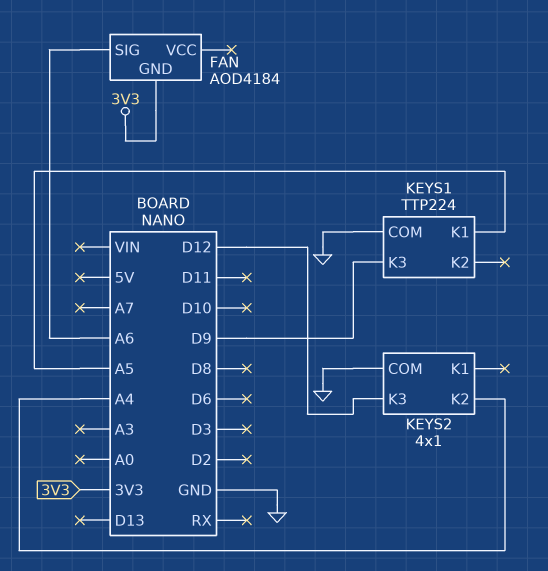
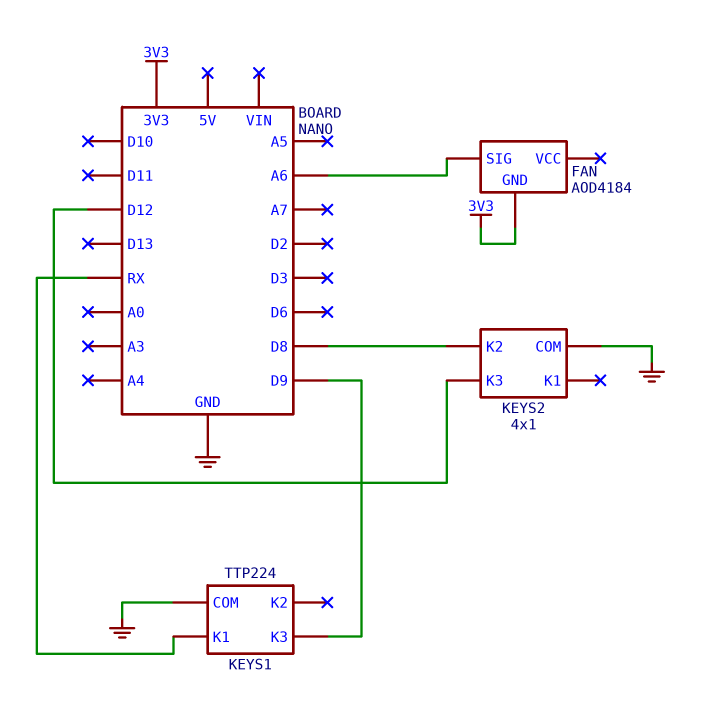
KEYS1 pin K1: A5 -> RX
KEYS2 pin K2: A4 -> D8

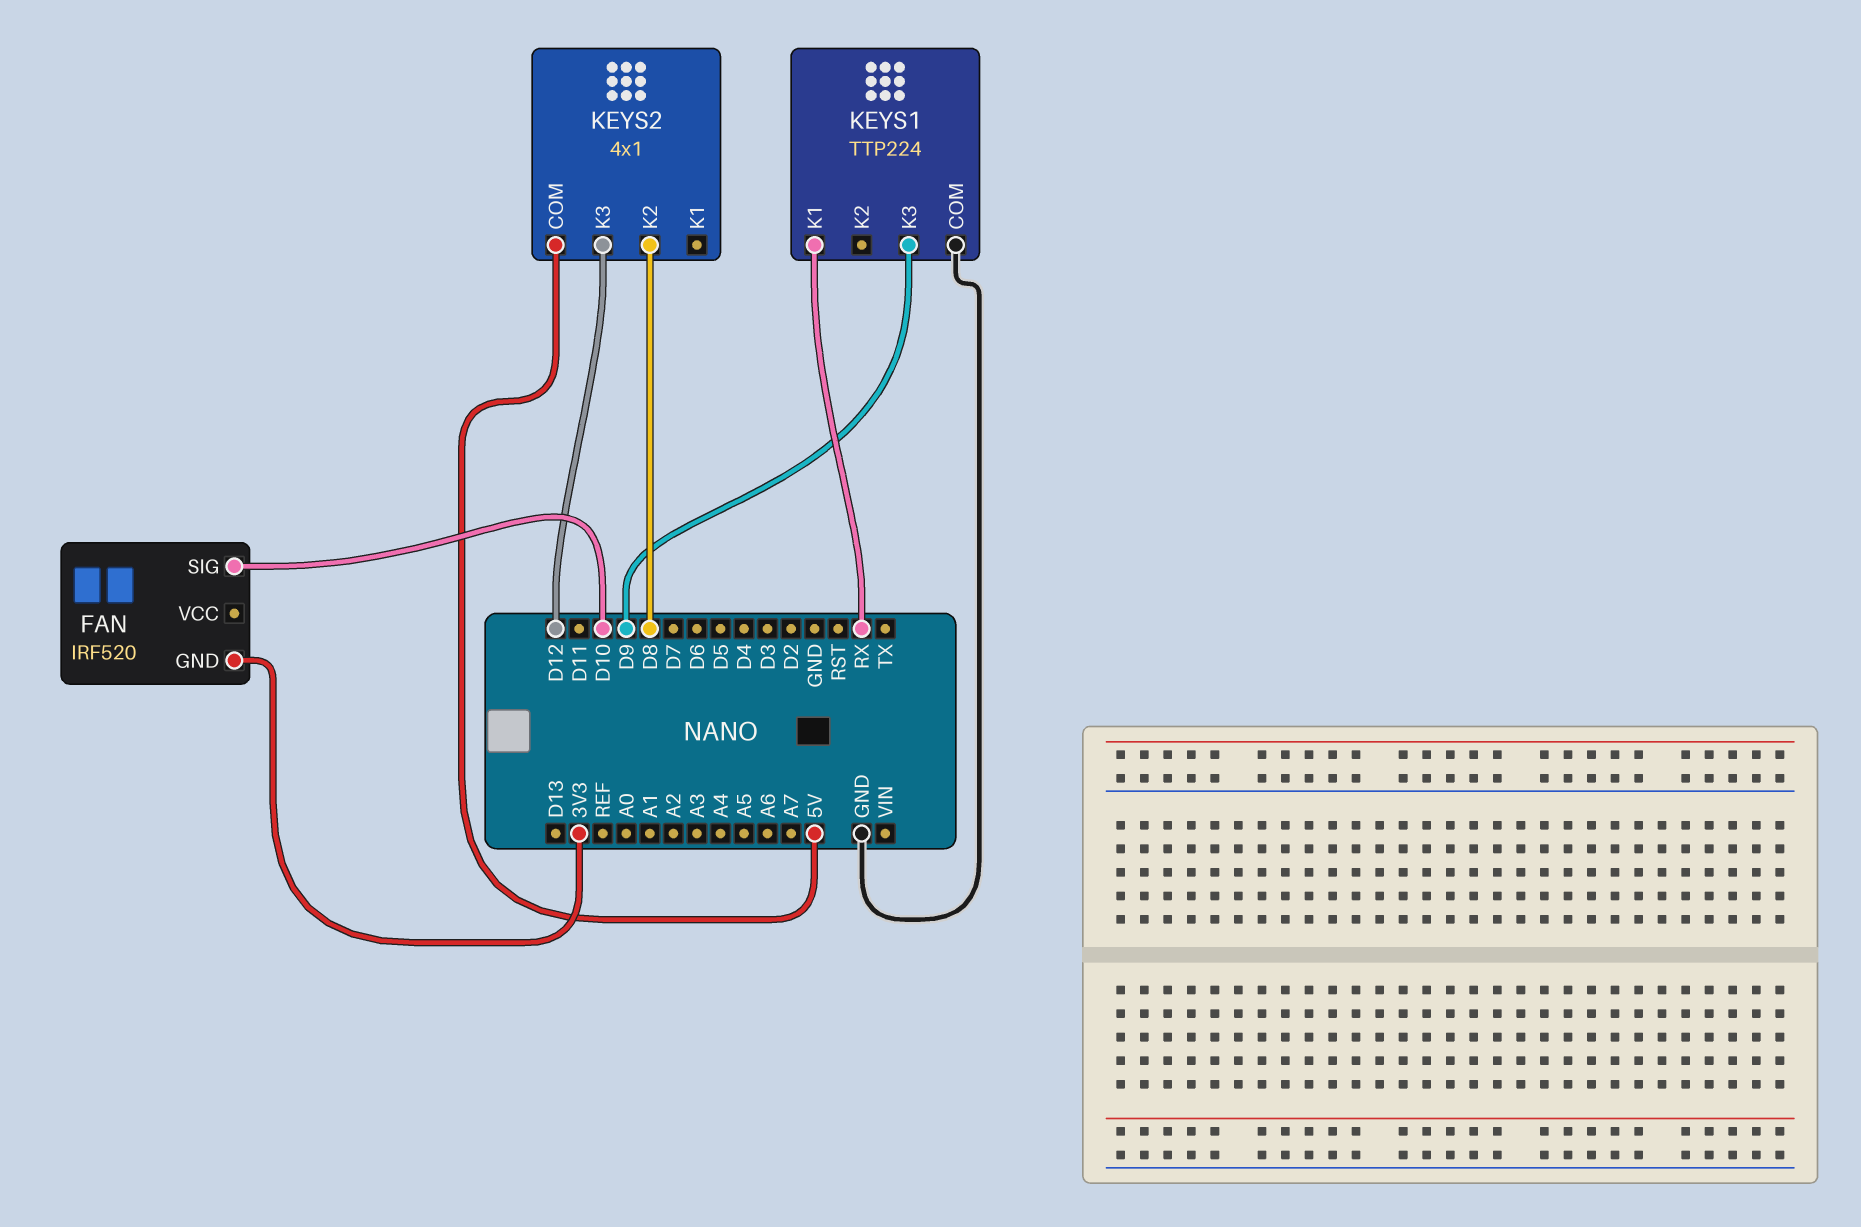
FAN: AOD4184 -> IRF520
FAN pin SIG: A6 -> D10
KEYS2 pin COM: GND -> 5V

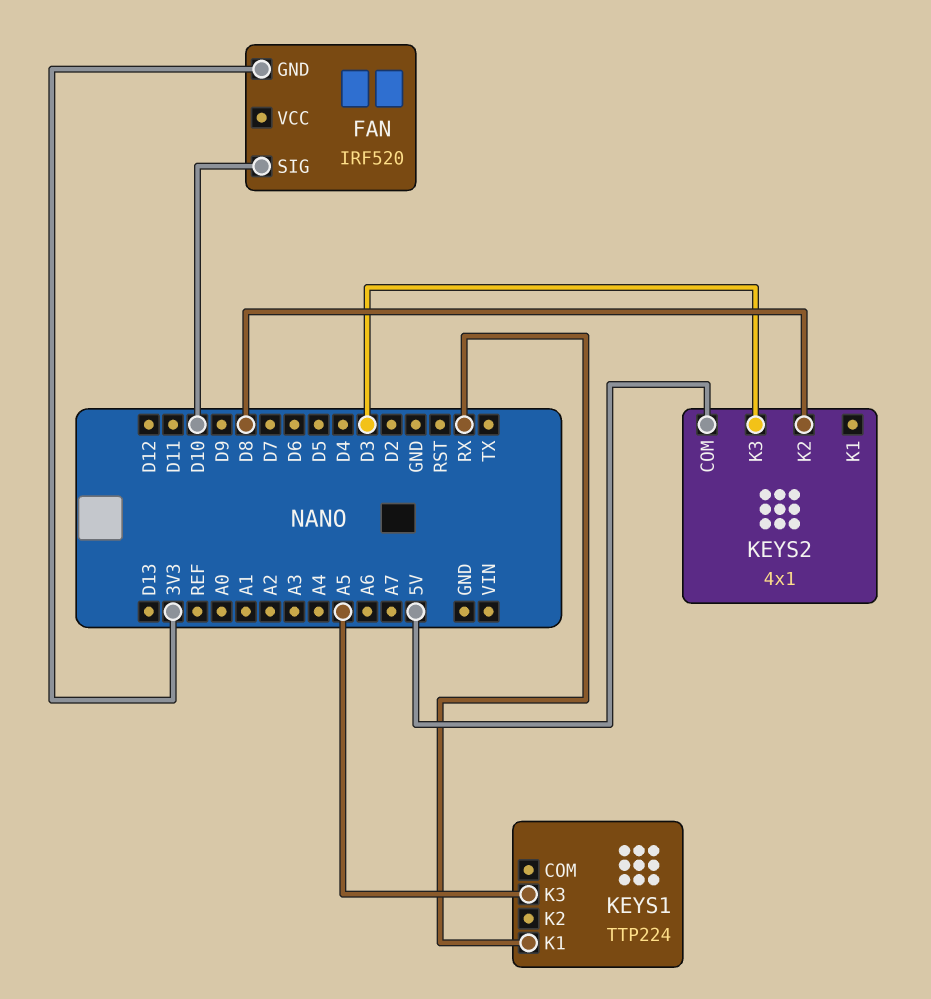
KEYS1 pin COM: GND -> none
KEYS1 pin K3: D9 -> A5
KEYS2 pin K3: D12 -> D3

